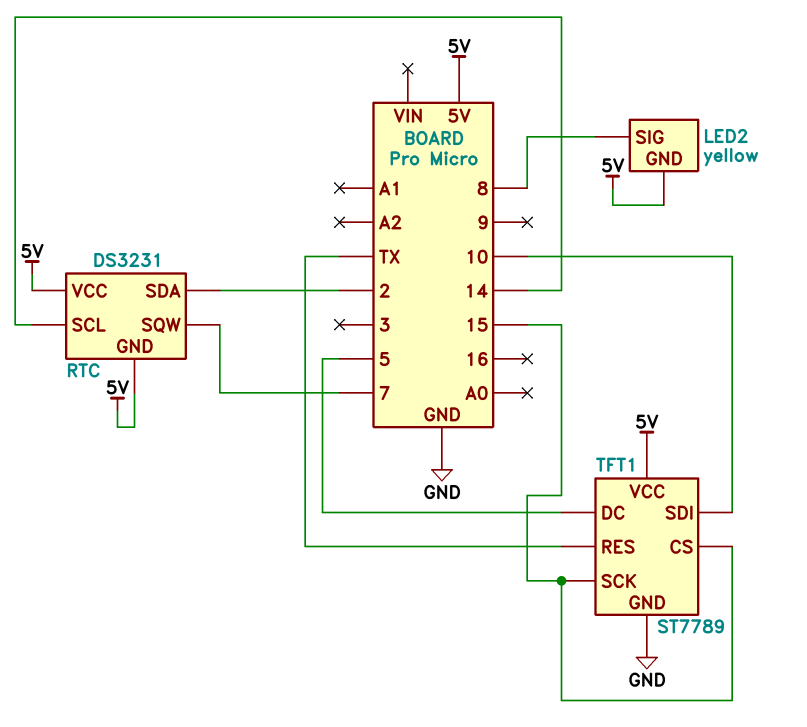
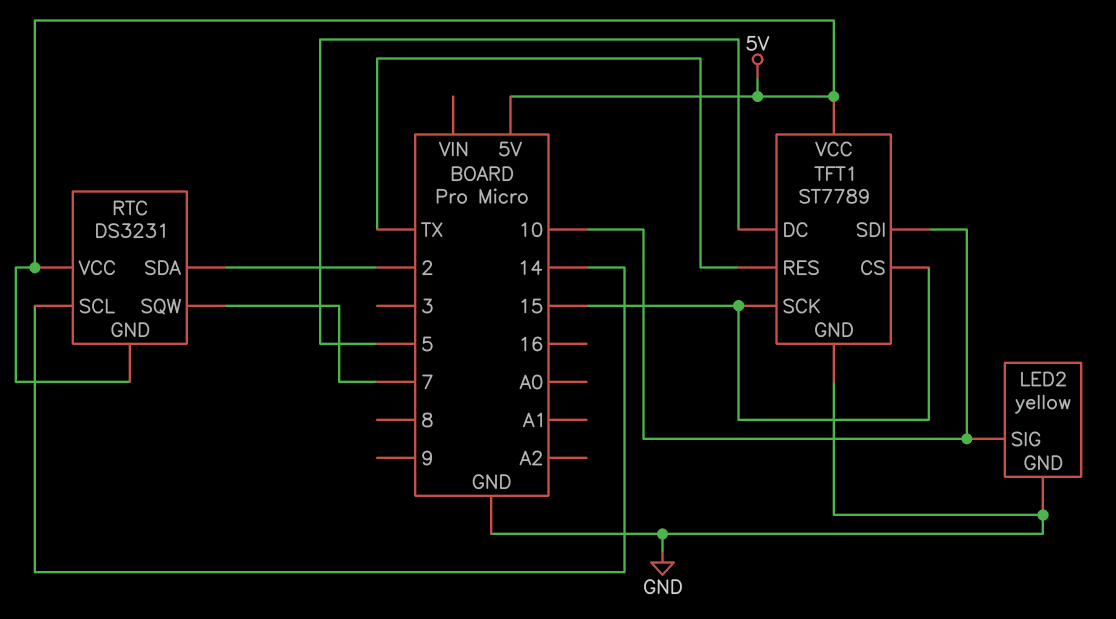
LED2 pin GND: 5V -> GND
LED2 pin SIG: 8 -> 10

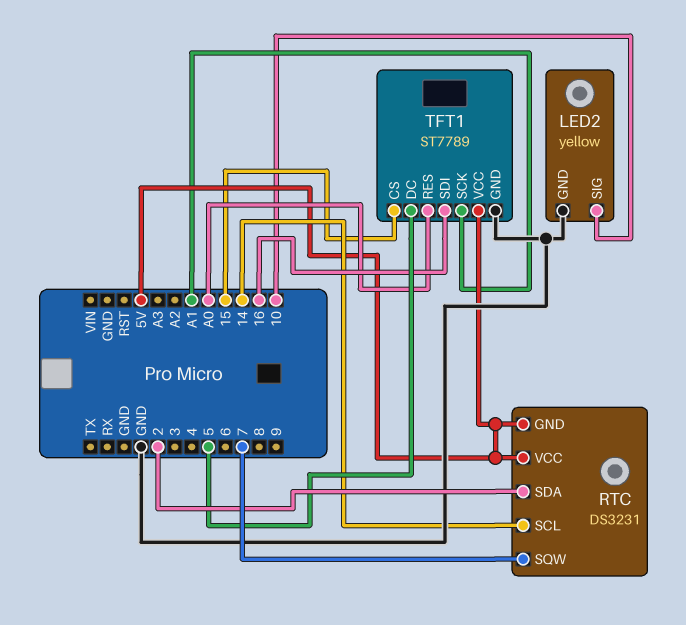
TFT1 pin RES: TX -> A0
TFT1 pin SCK: 15 -> A1
TFT1 pin SDI: 10 -> 16

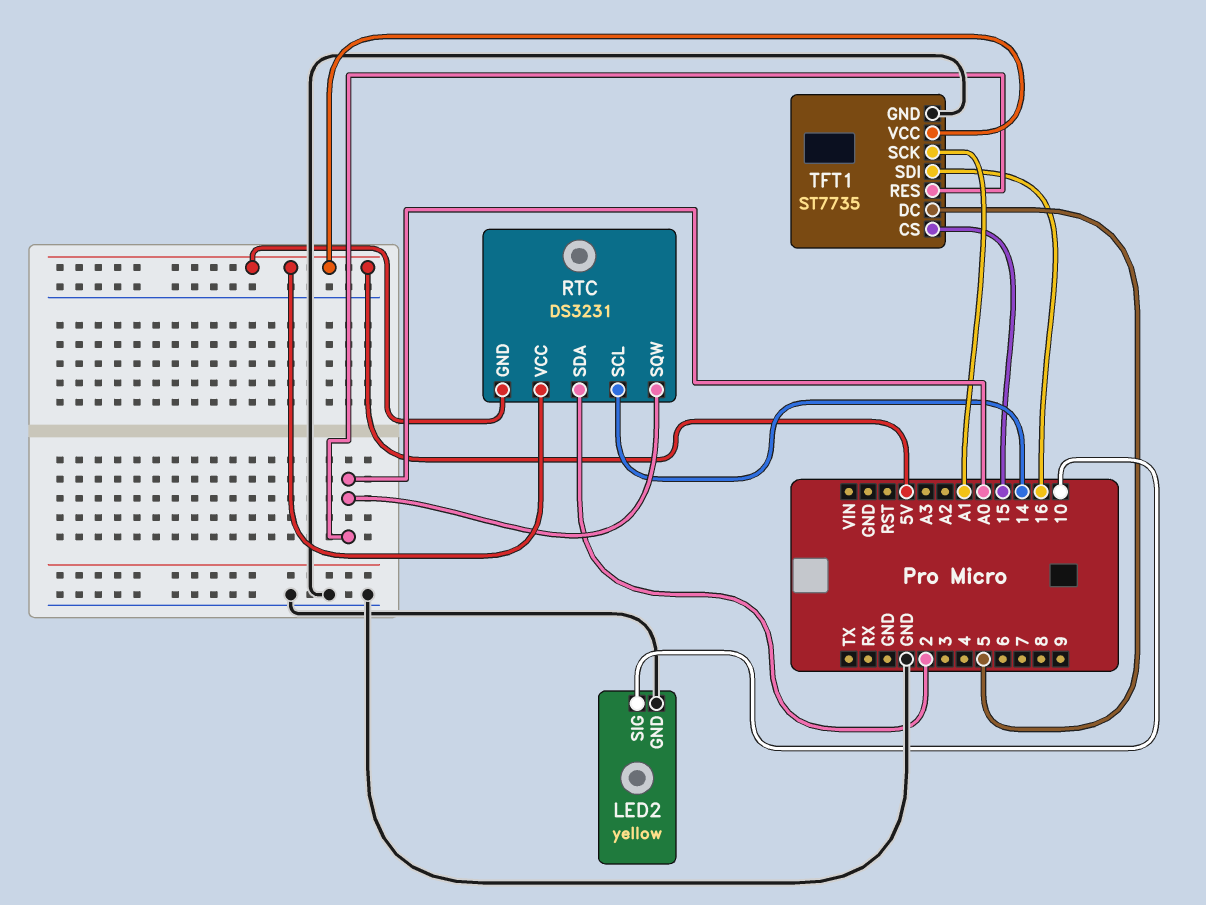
RTC pin SQW: 7 -> A0
TFT1: ST7789 -> ST7735

